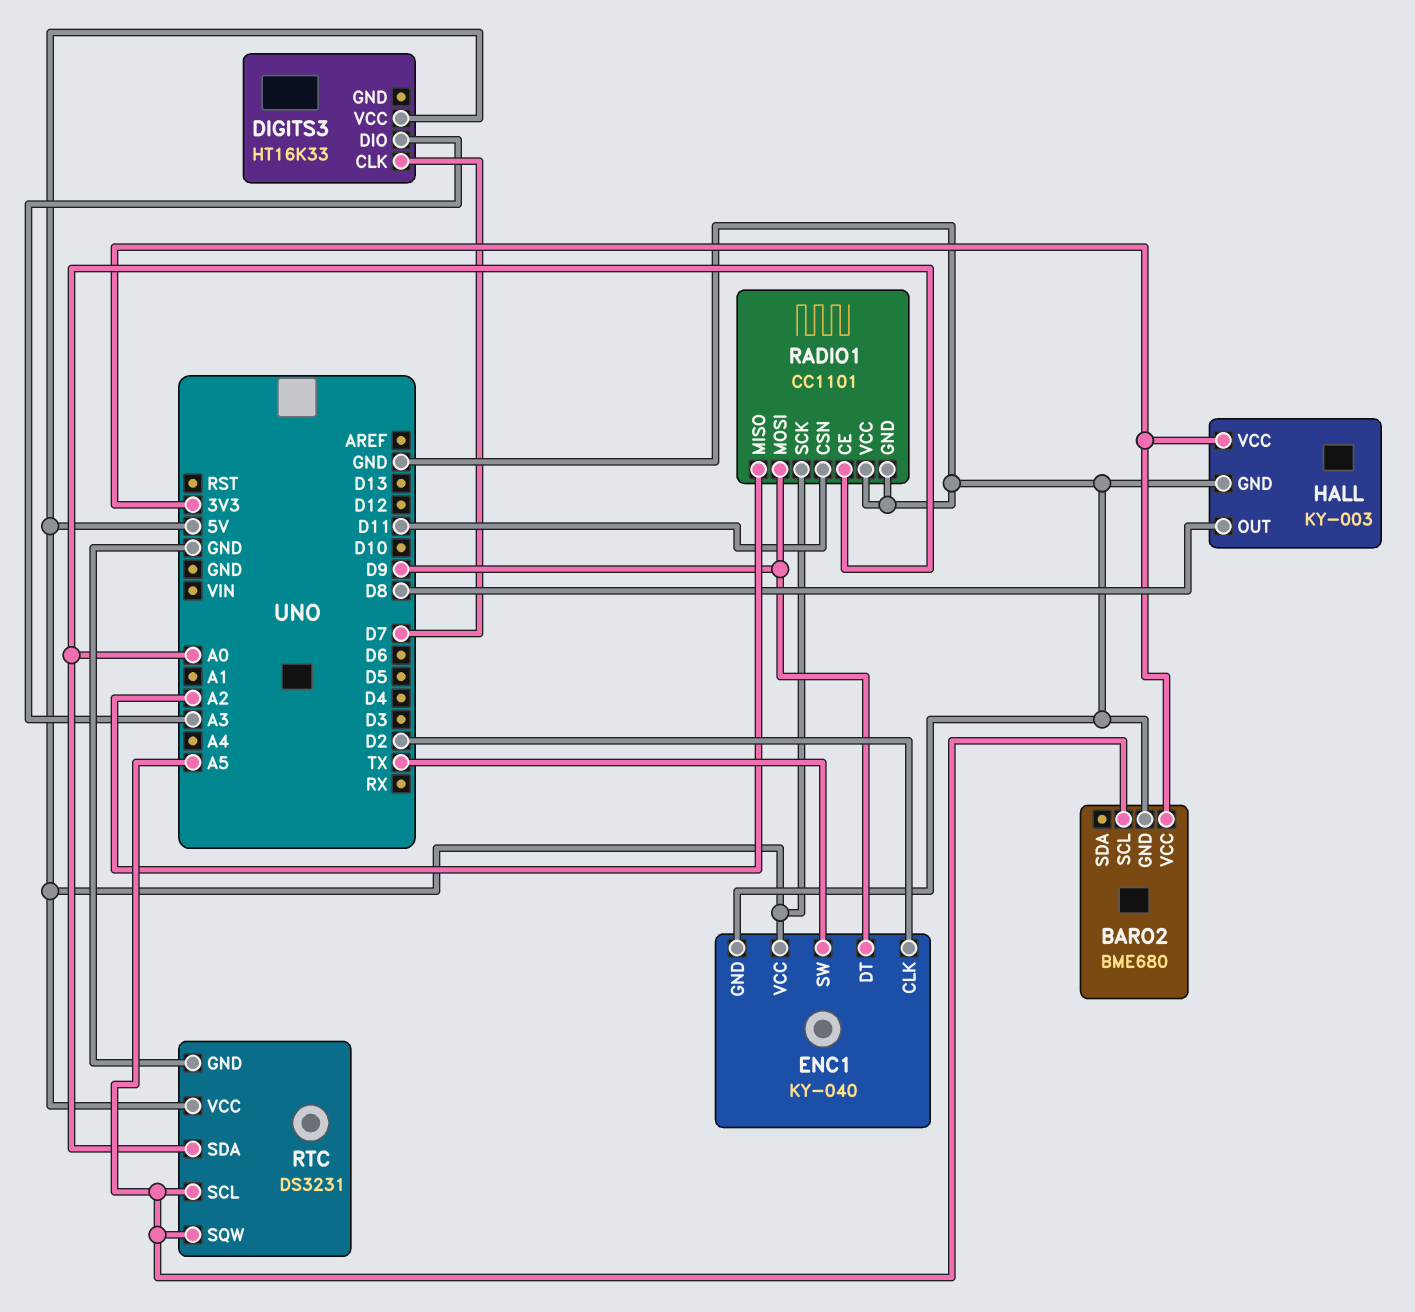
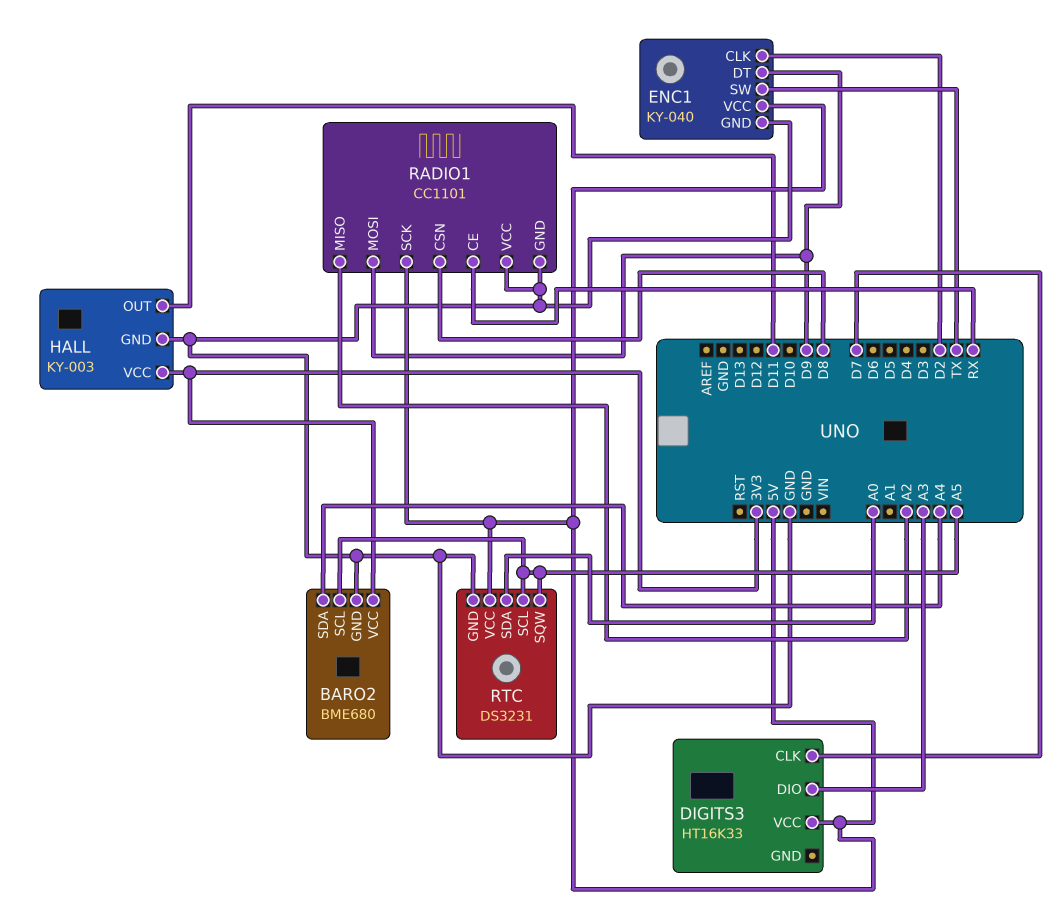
BARO2 pin SDA: none -> A4
HALL pin OUT: D8 -> D11
RADIO1 pin CE: A0 -> RX
RADIO1 pin CSN: D11 -> D8

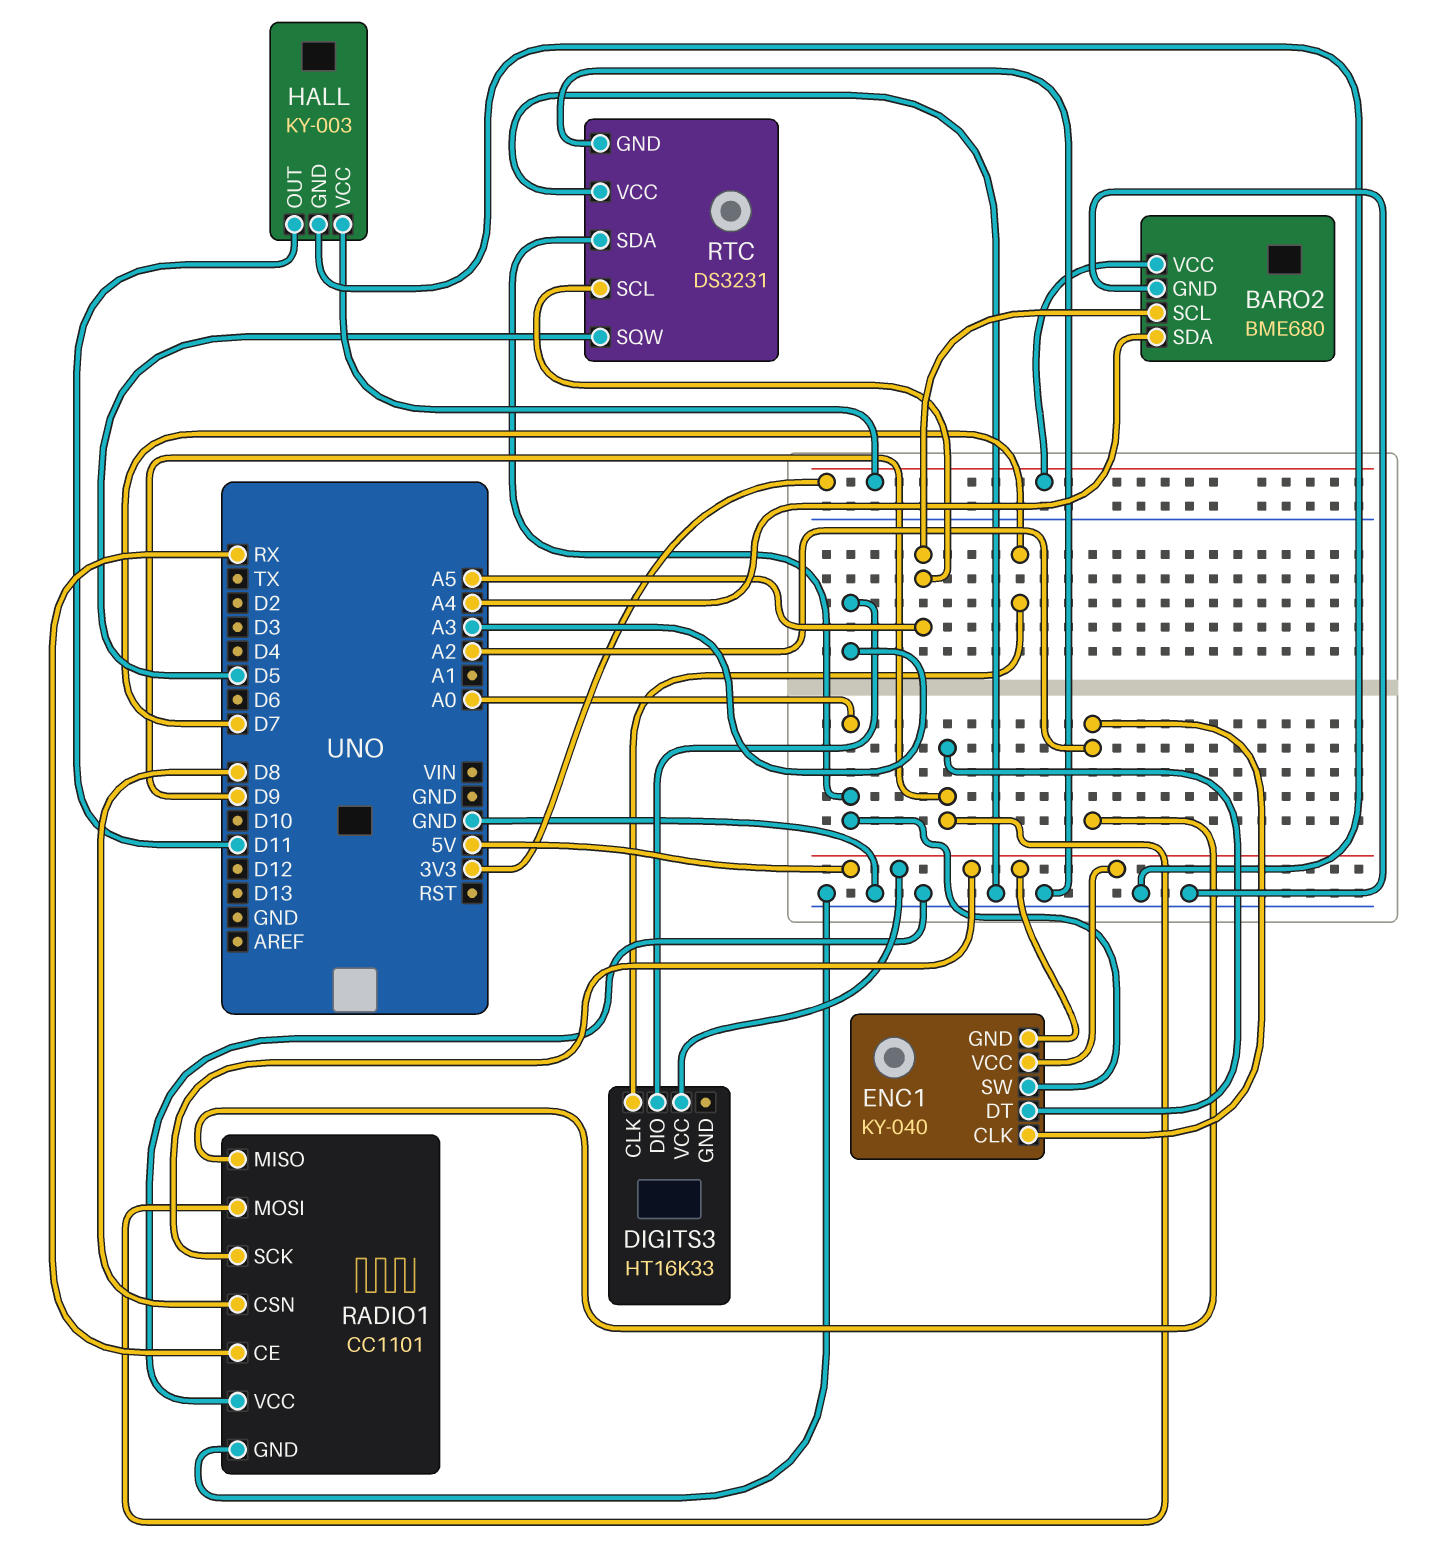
ENC1 pin CLK: D2 -> A2
ENC1 pin GND: GND -> 5V
ENC1 pin SW: TX -> A0
RTC pin SQW: A5 -> D5
RTC pin VCC: 5V -> GND

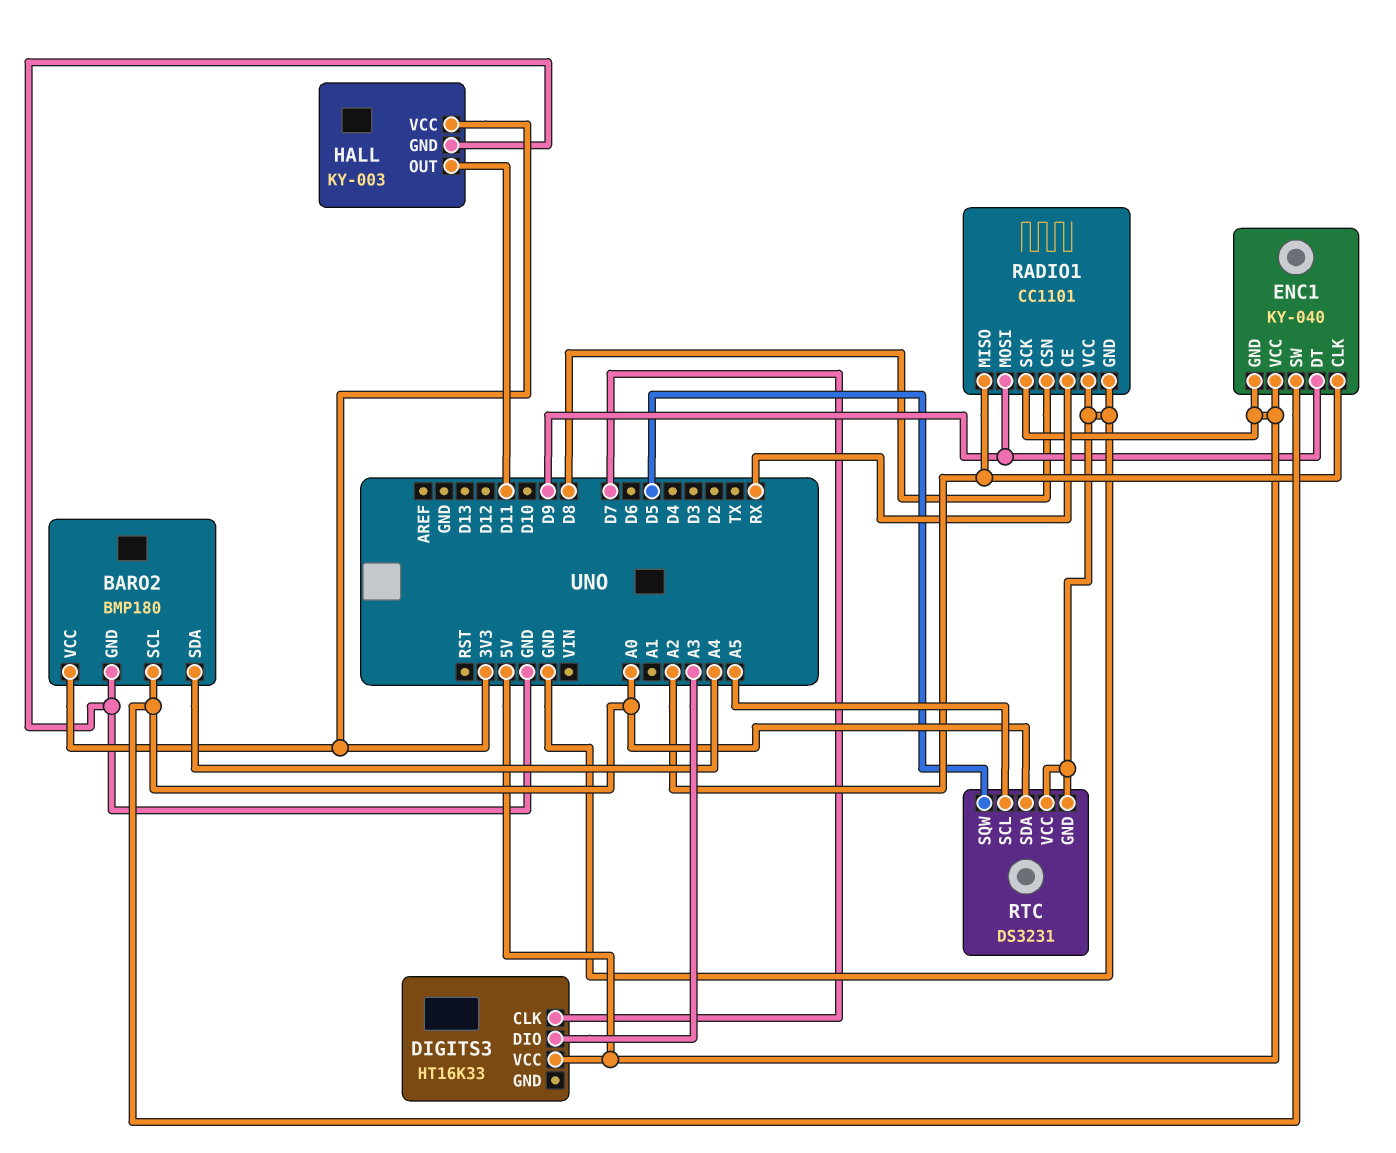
BARO2: BME680 -> BMP180
BARO2 pin SCL: A5 -> A0

